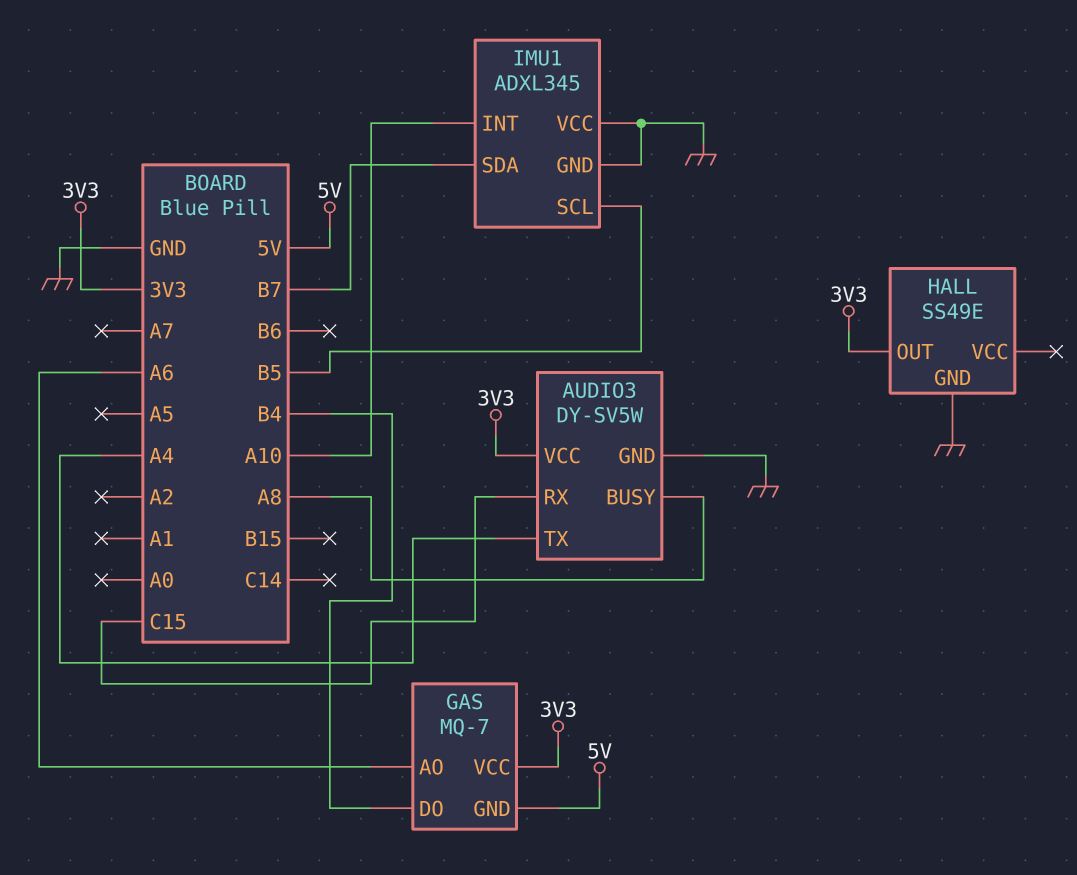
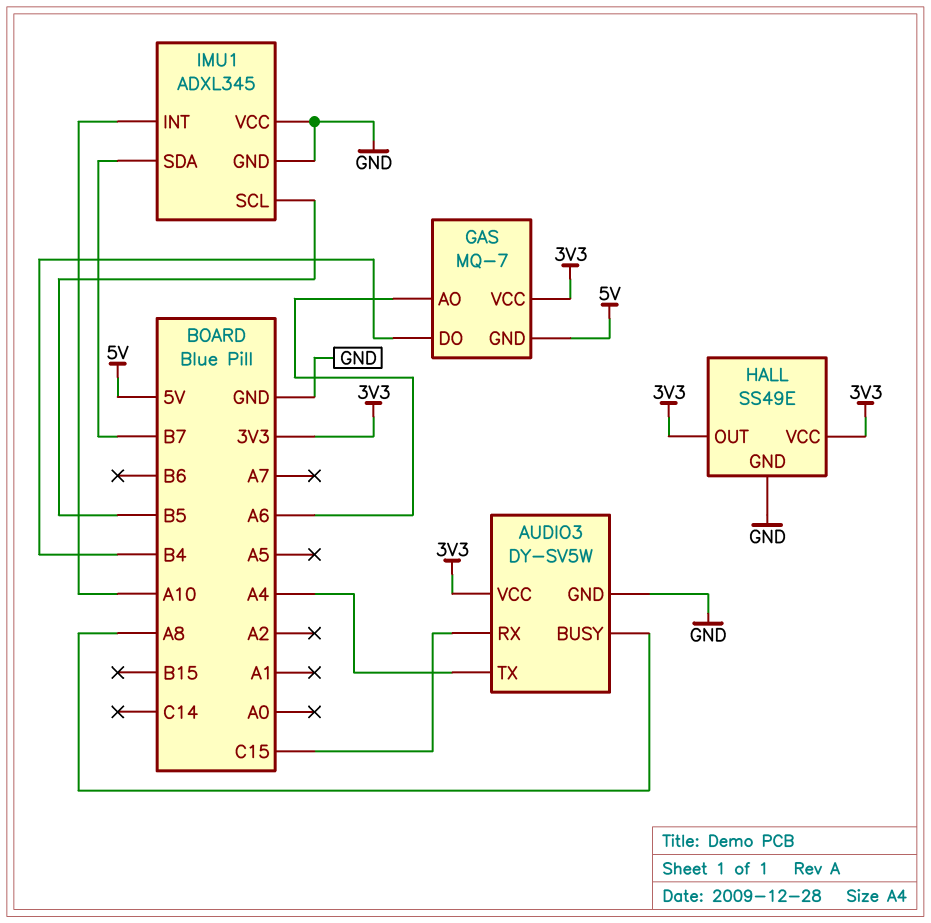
HALL pin VCC: none -> 3V3

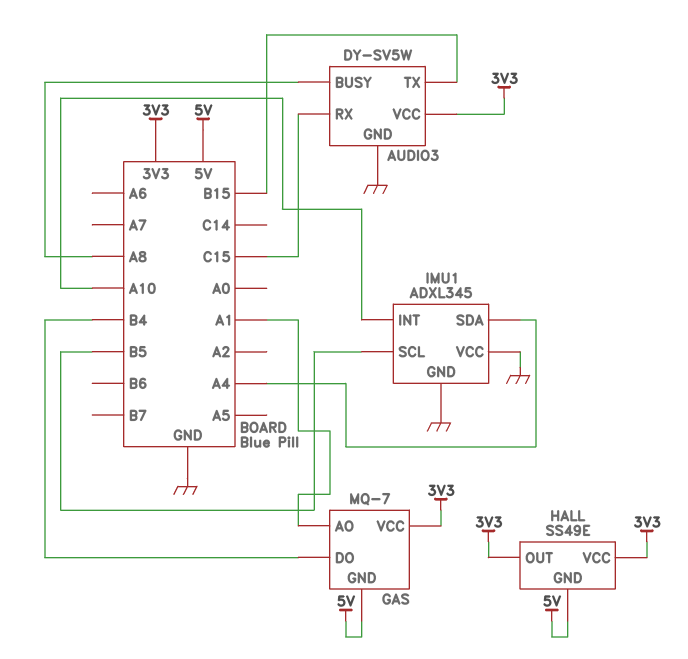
AUDIO3 pin TX: A4 -> B15
GAS pin AO: A6 -> A1
HALL pin GND: GND -> 5V
IMU1 pin SDA: B7 -> A4

